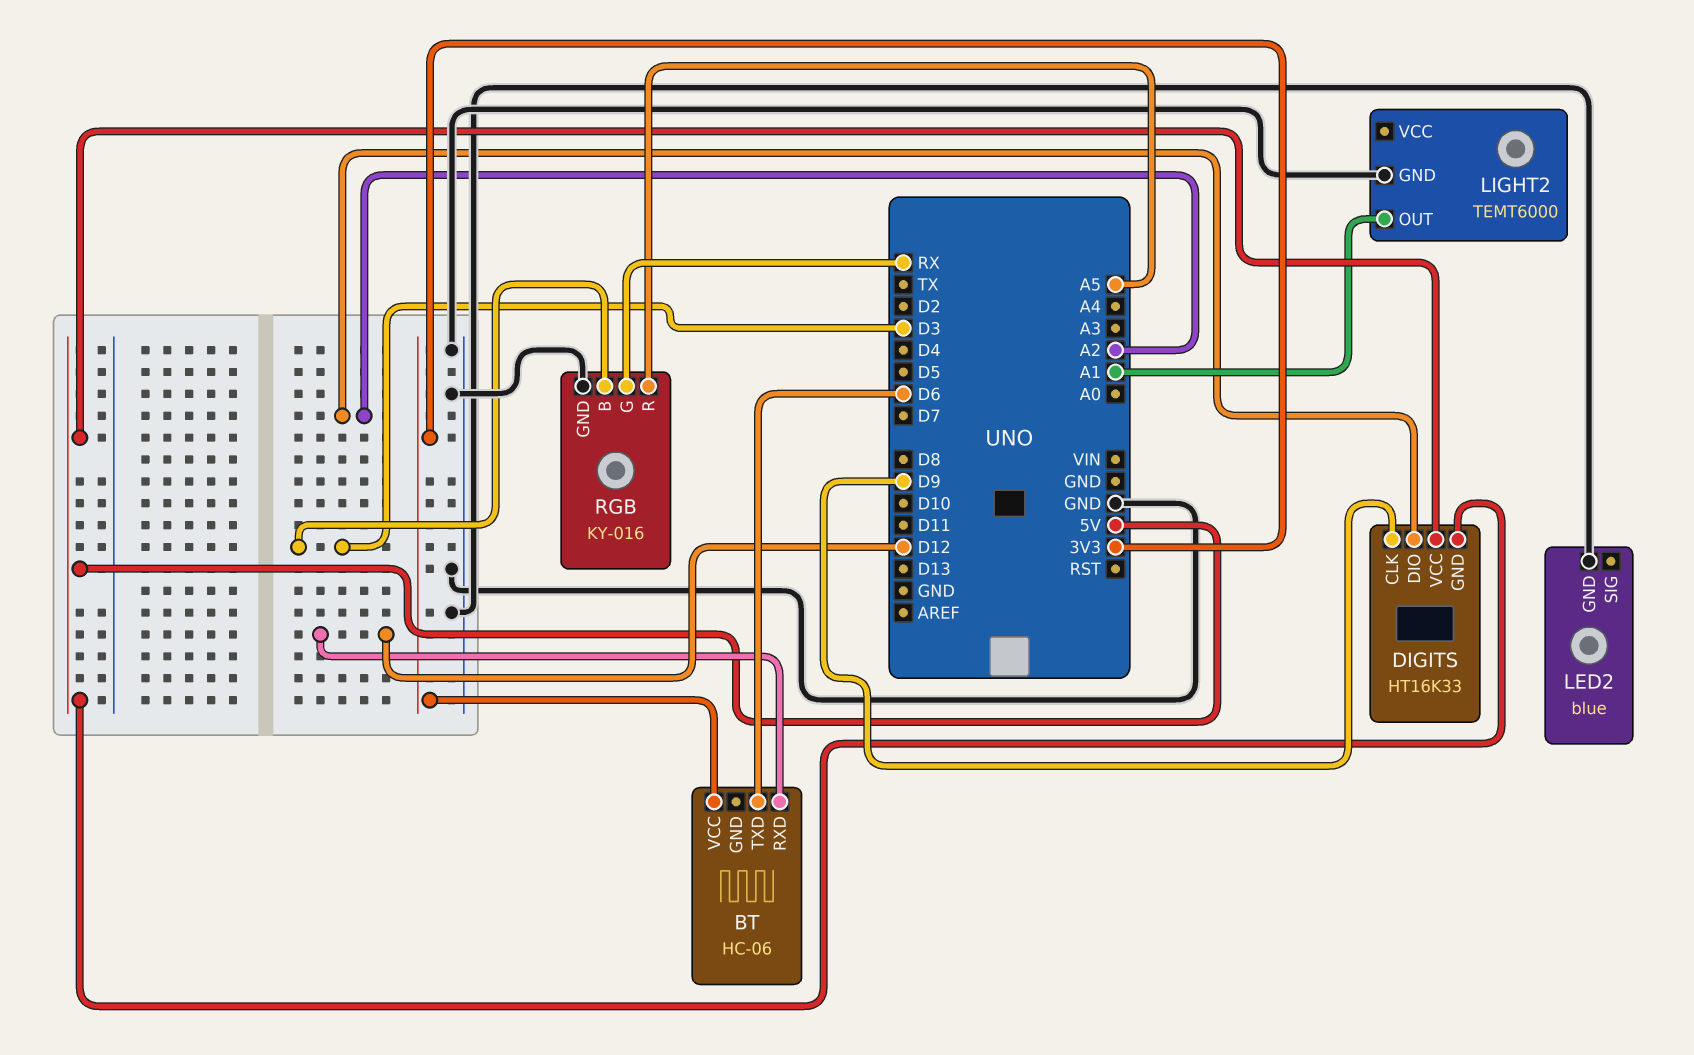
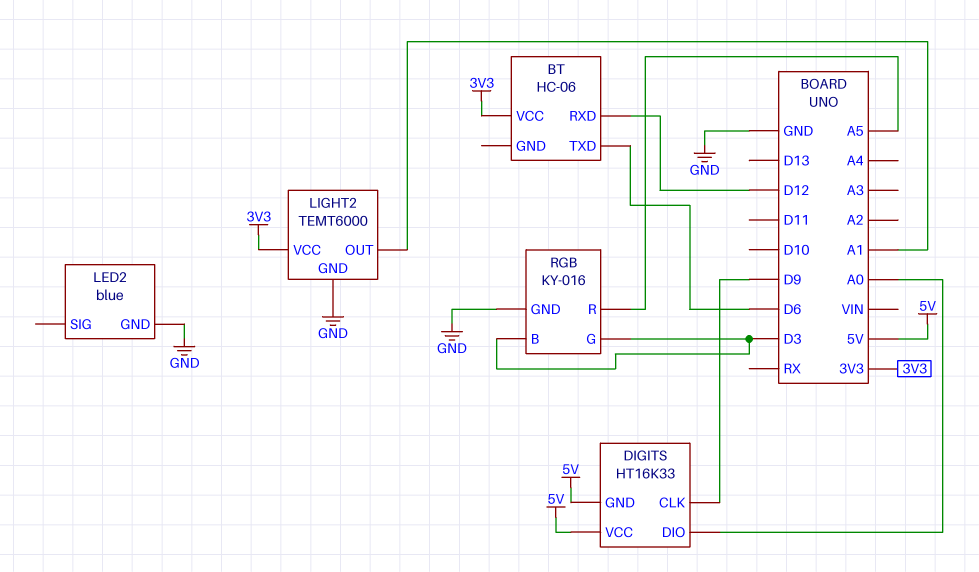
DIGITS pin DIO: A2 -> A0
LIGHT2 pin VCC: none -> 3V3
RGB pin G: RX -> D3

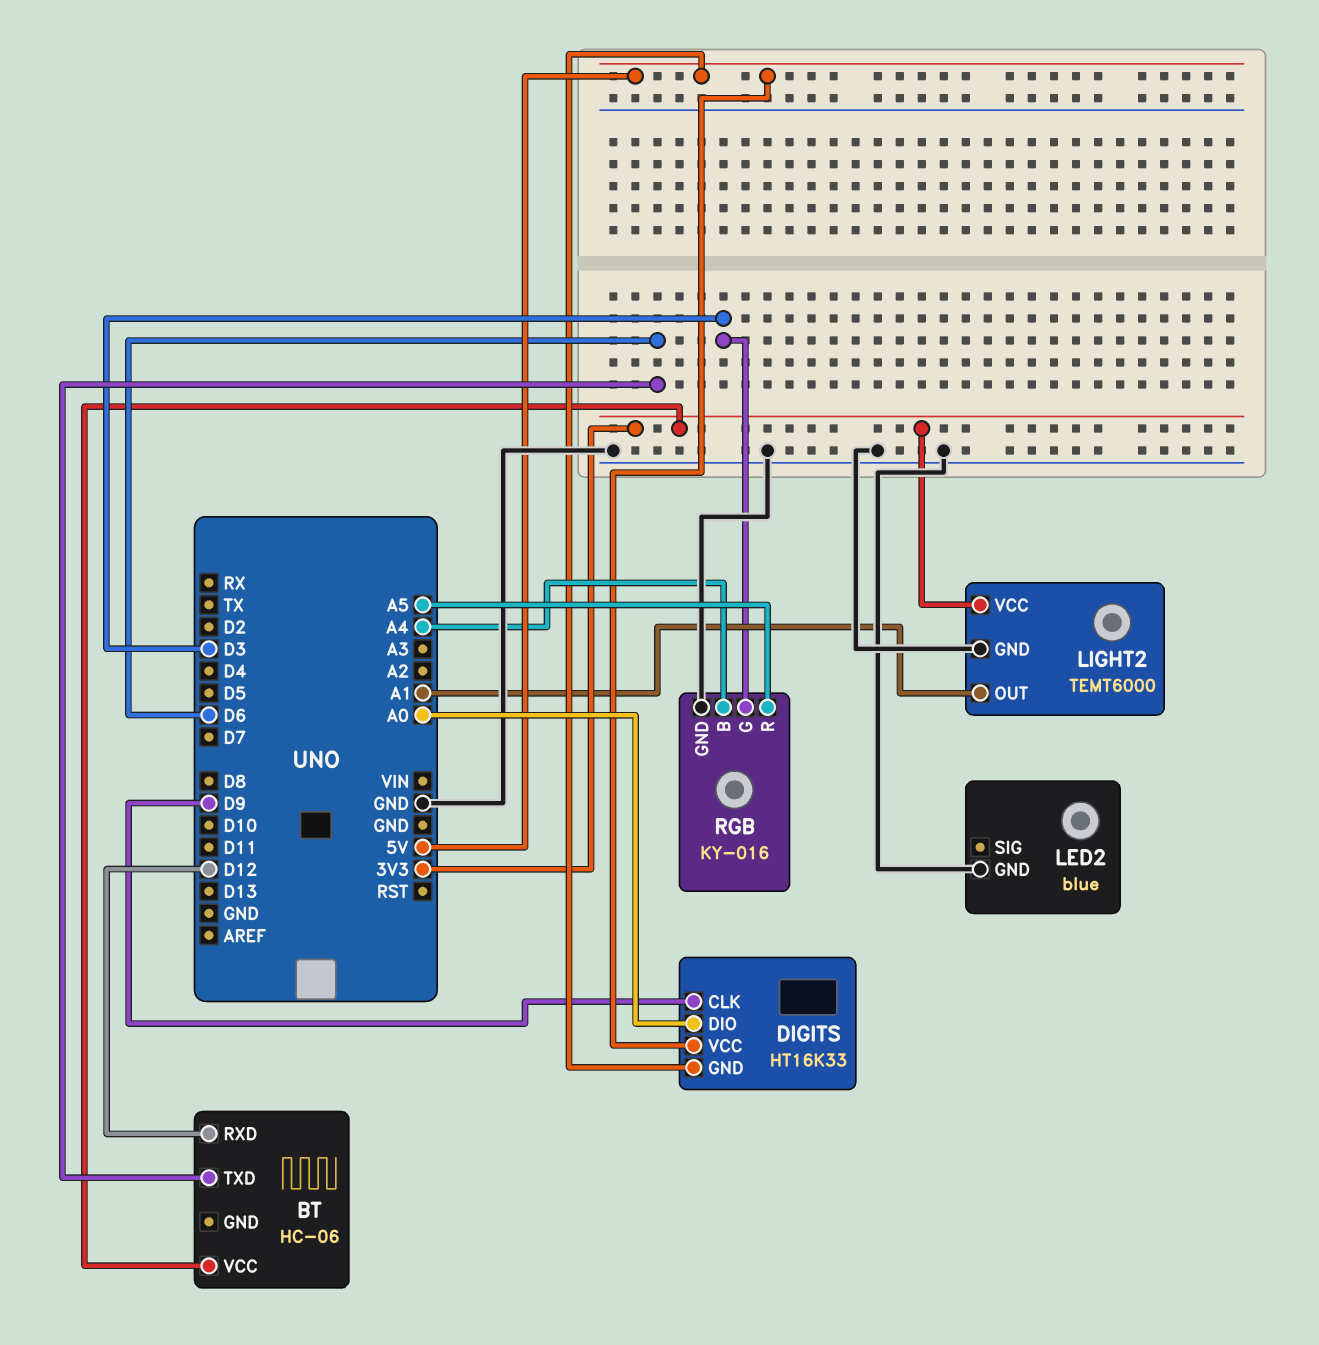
RGB pin B: D3 -> A4

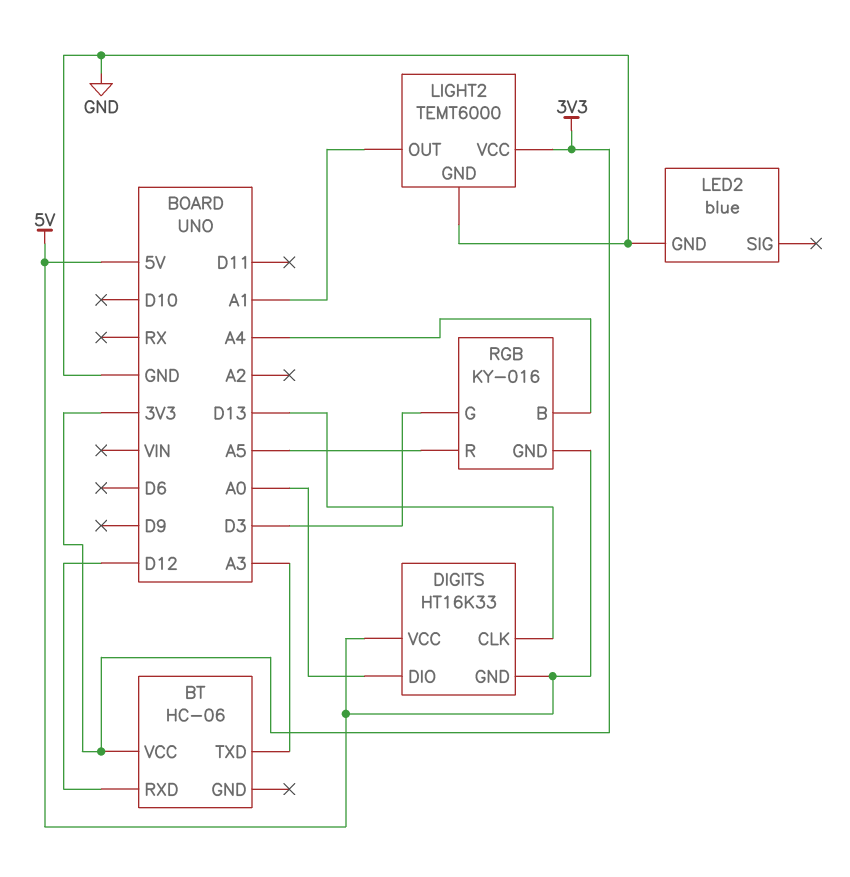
BT pin TXD: D6 -> A3
DIGITS pin CLK: D9 -> D13
RGB pin GND: GND -> 5V

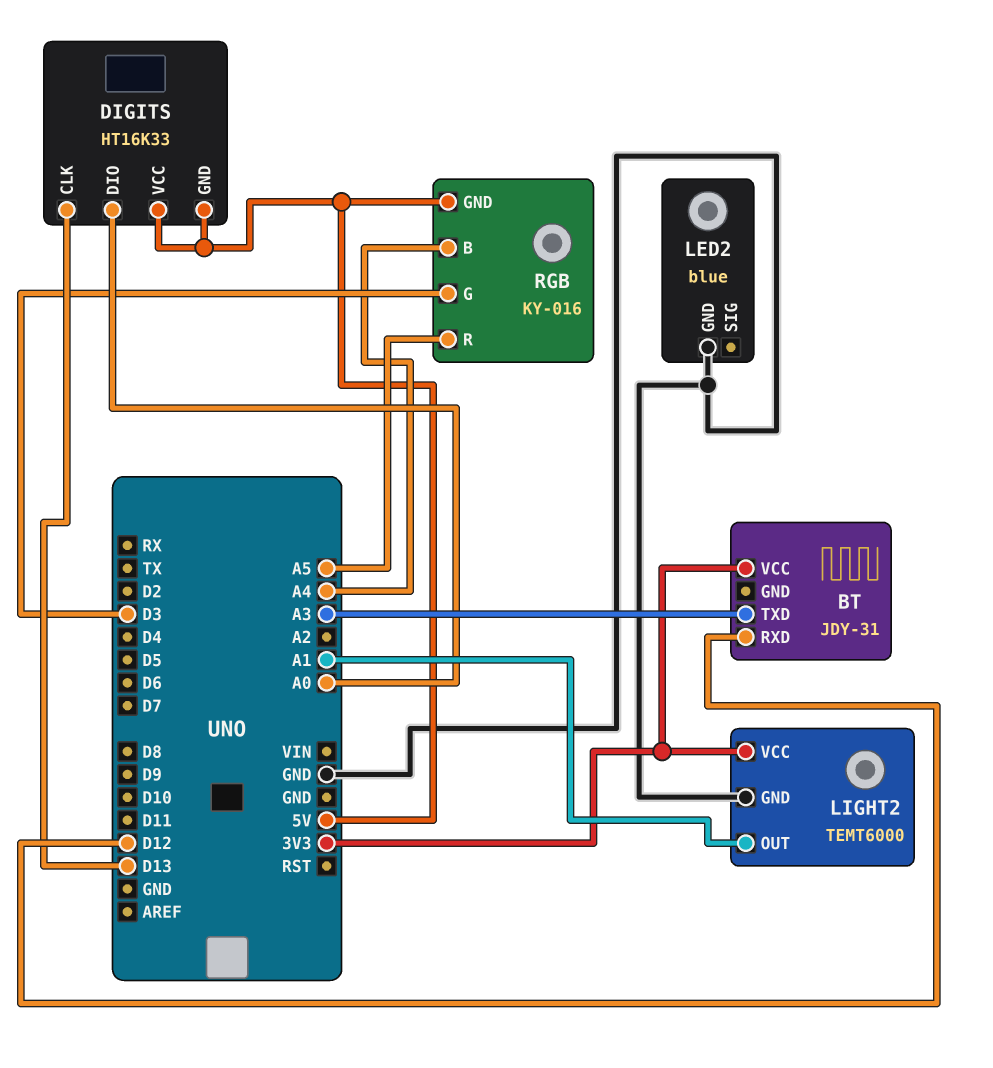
BT: HC-06 -> JDY-31

